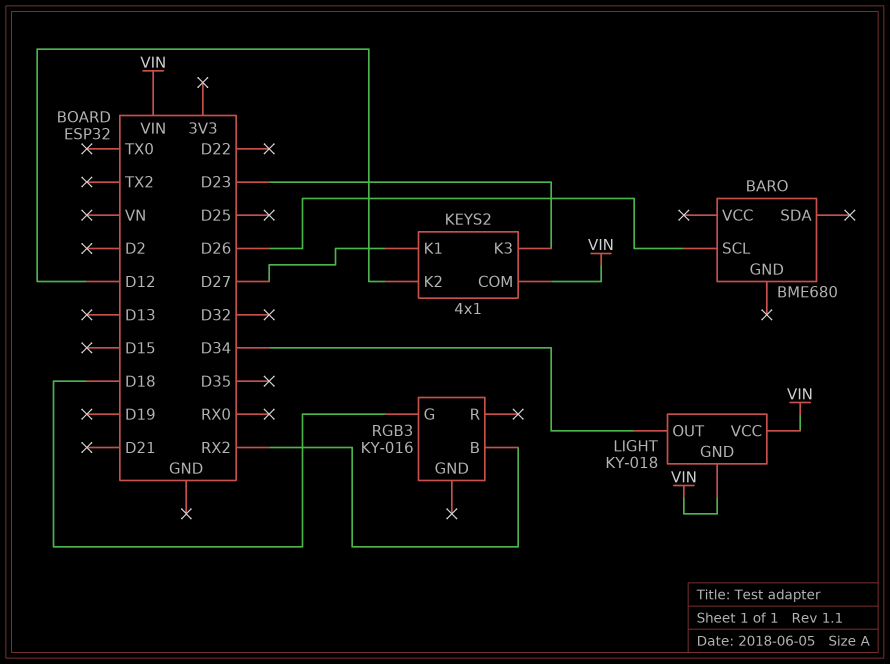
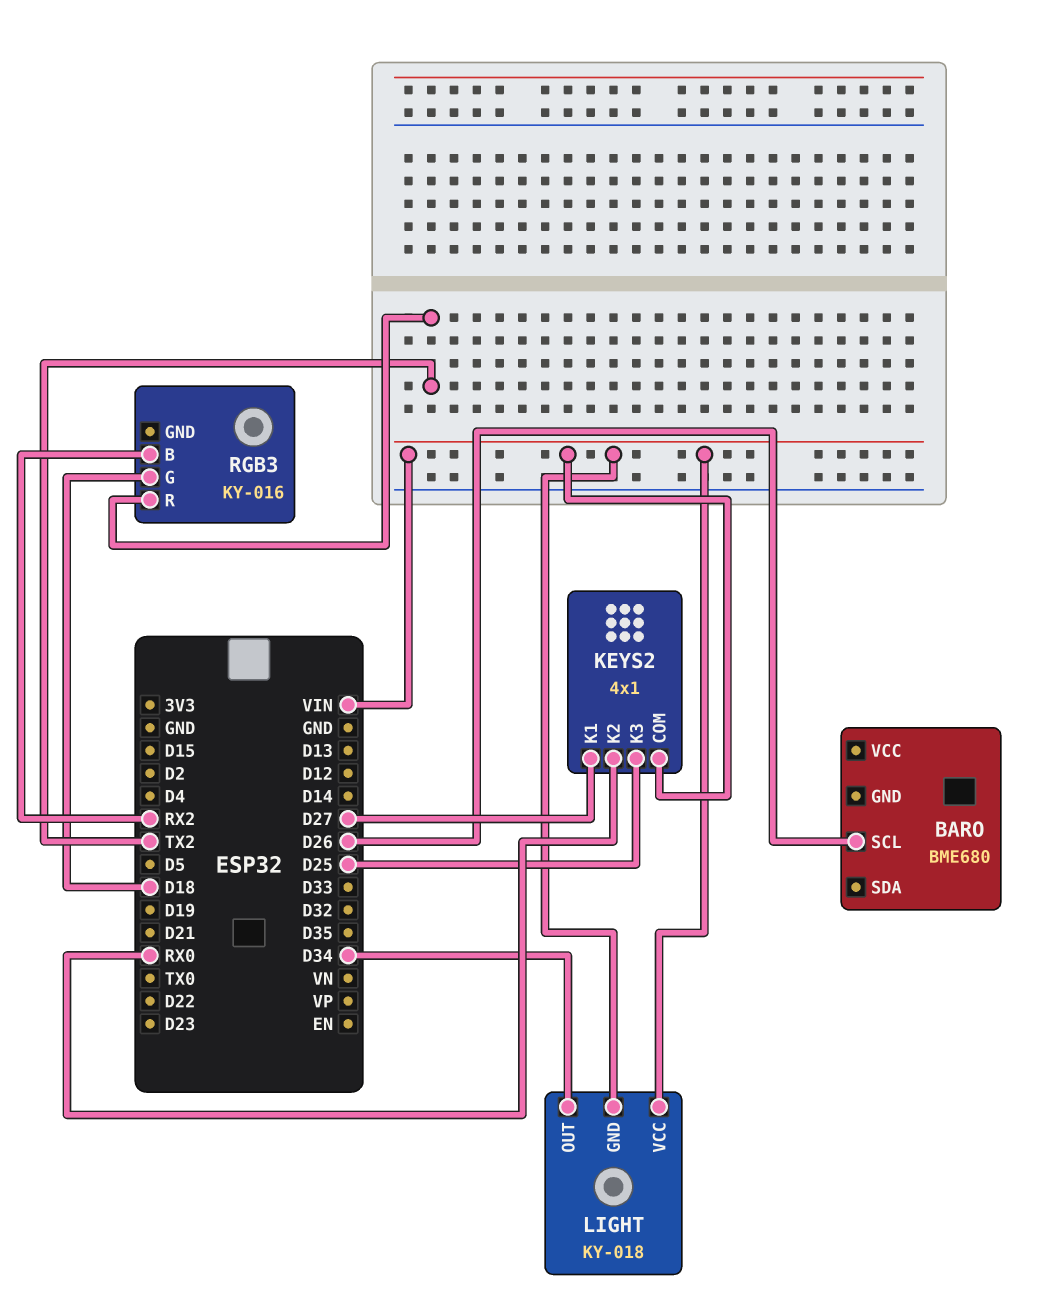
KEYS2 pin K2: D12 -> RX0
KEYS2 pin K3: D23 -> D25
RGB3 pin R: none -> TX2

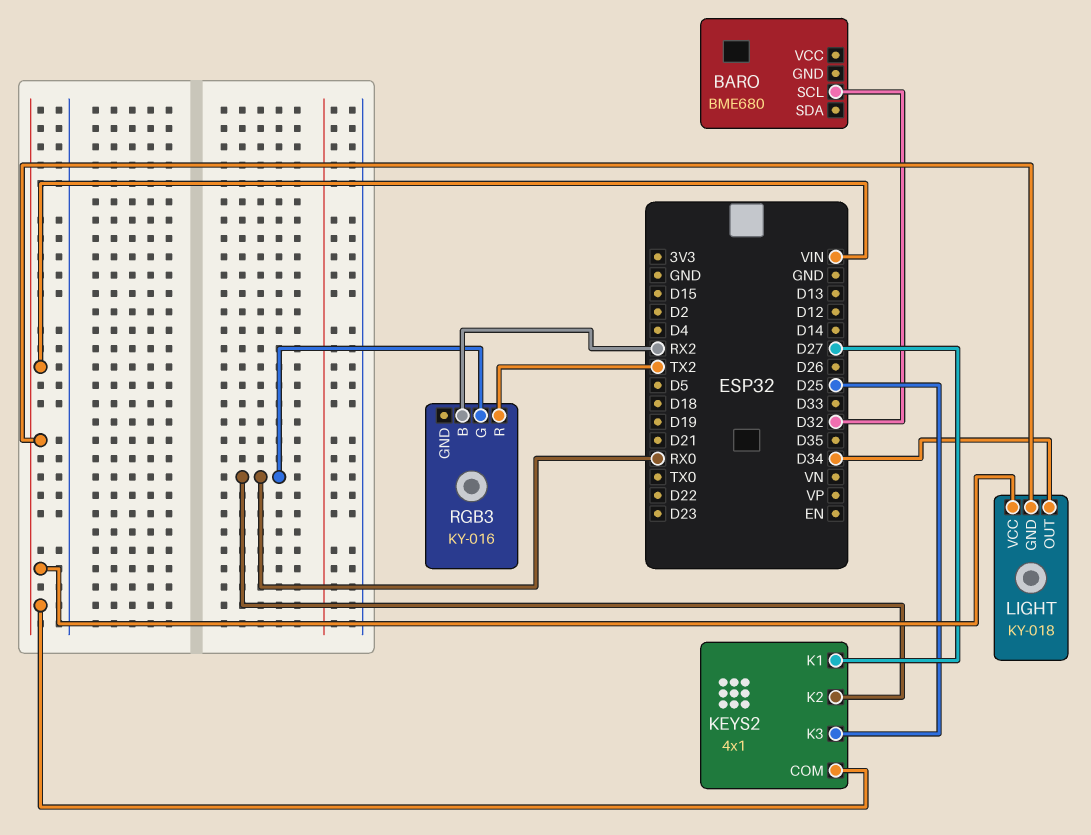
BARO pin SCL: D26 -> D32
RGB3 pin G: D18 -> RX0

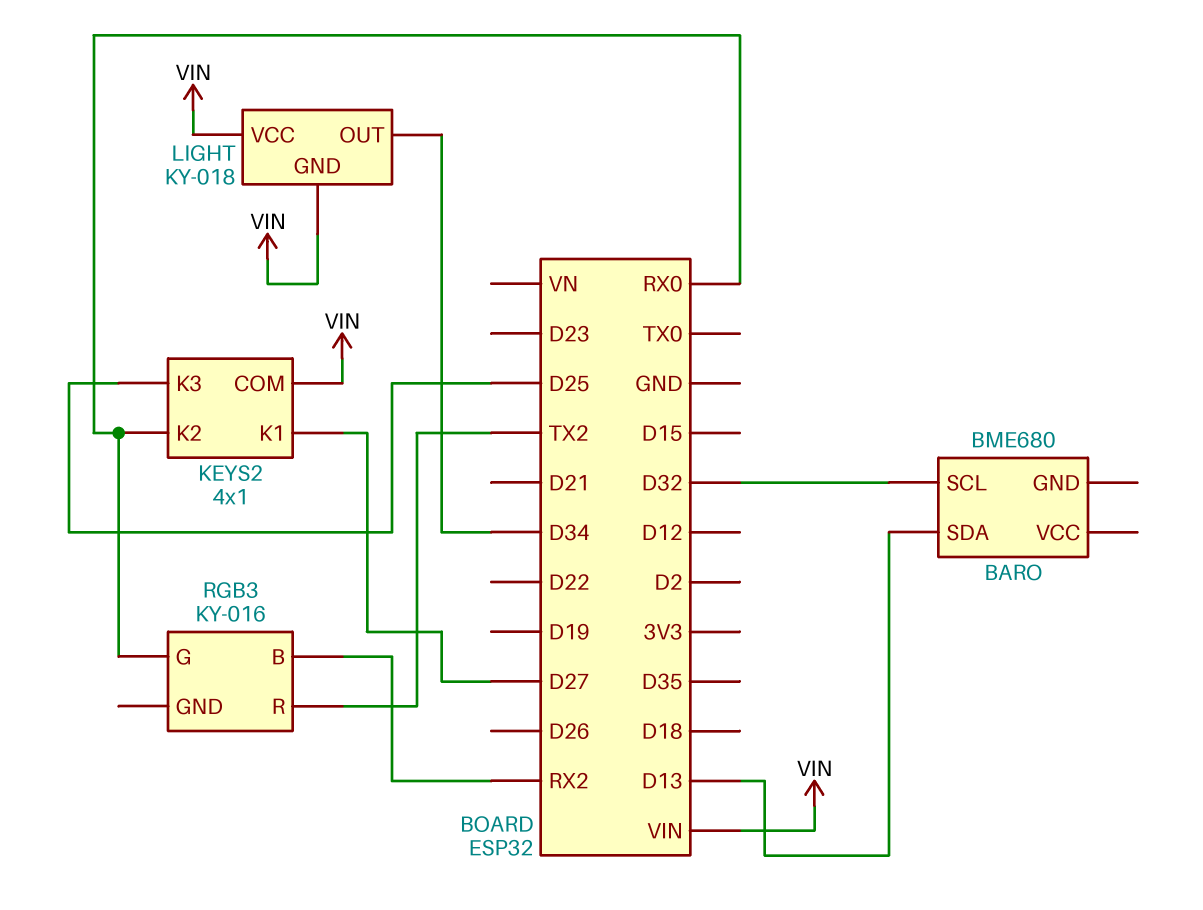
BARO pin SDA: none -> D13

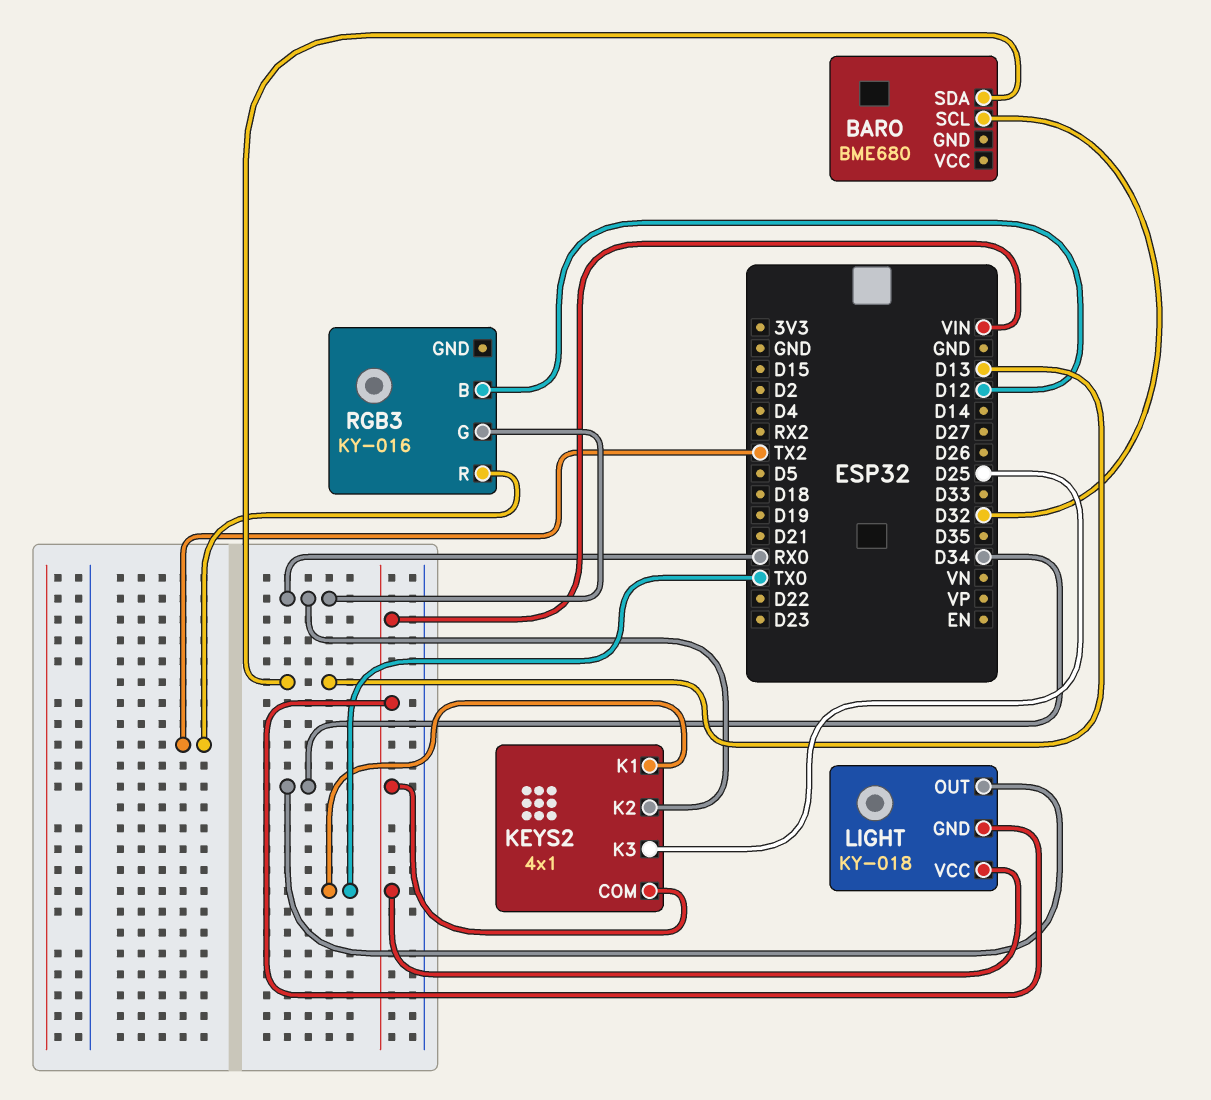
KEYS2 pin K1: D27 -> TX0
RGB3 pin B: RX2 -> D12

